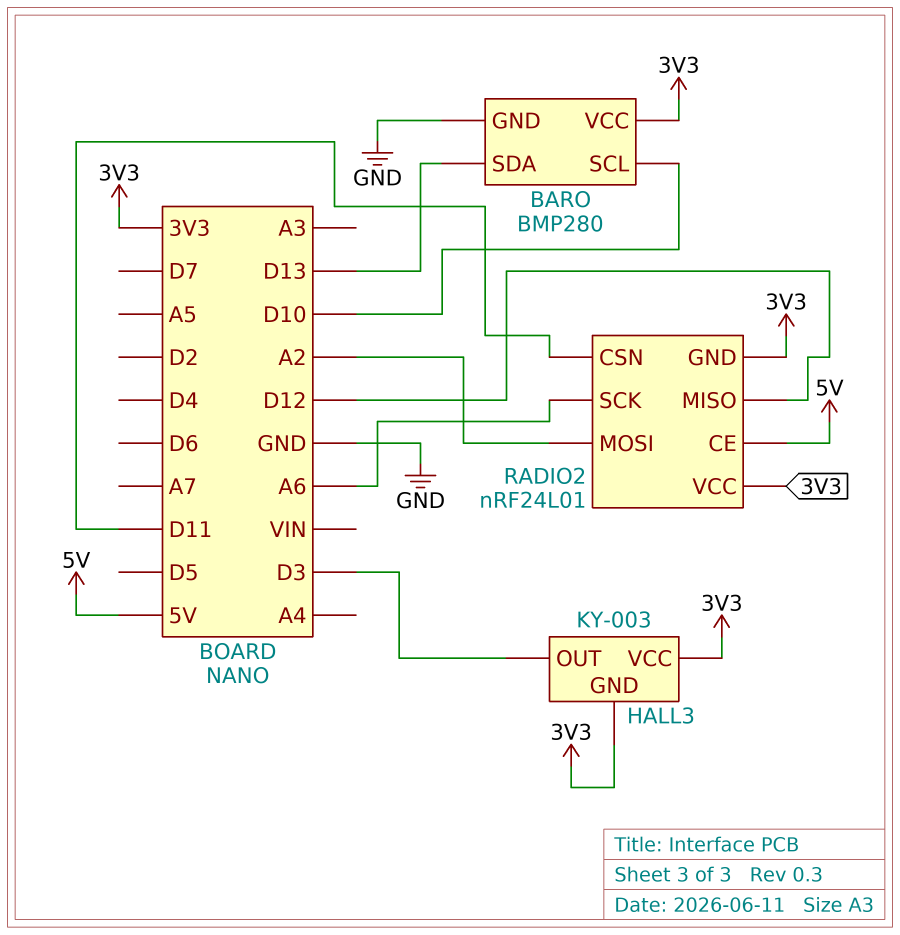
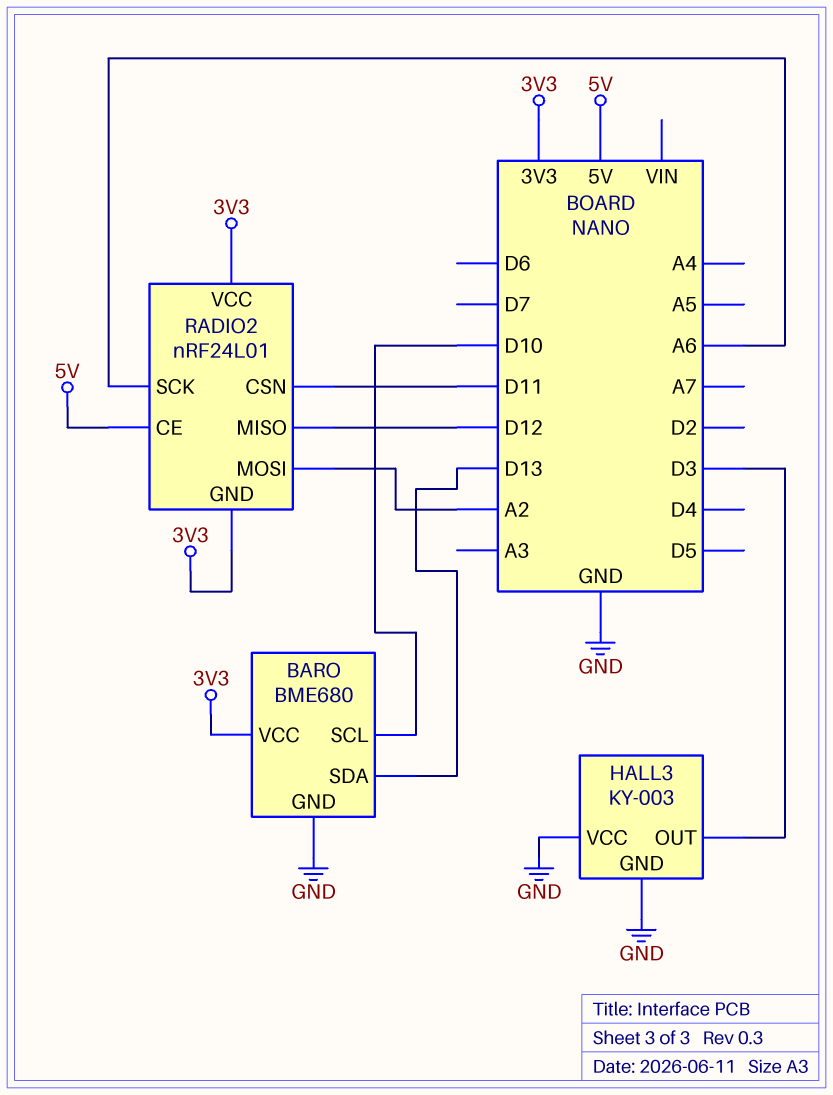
BARO: BMP280 -> BME680
HALL3 pin GND: 3V3 -> GND
HALL3 pin VCC: 3V3 -> GND

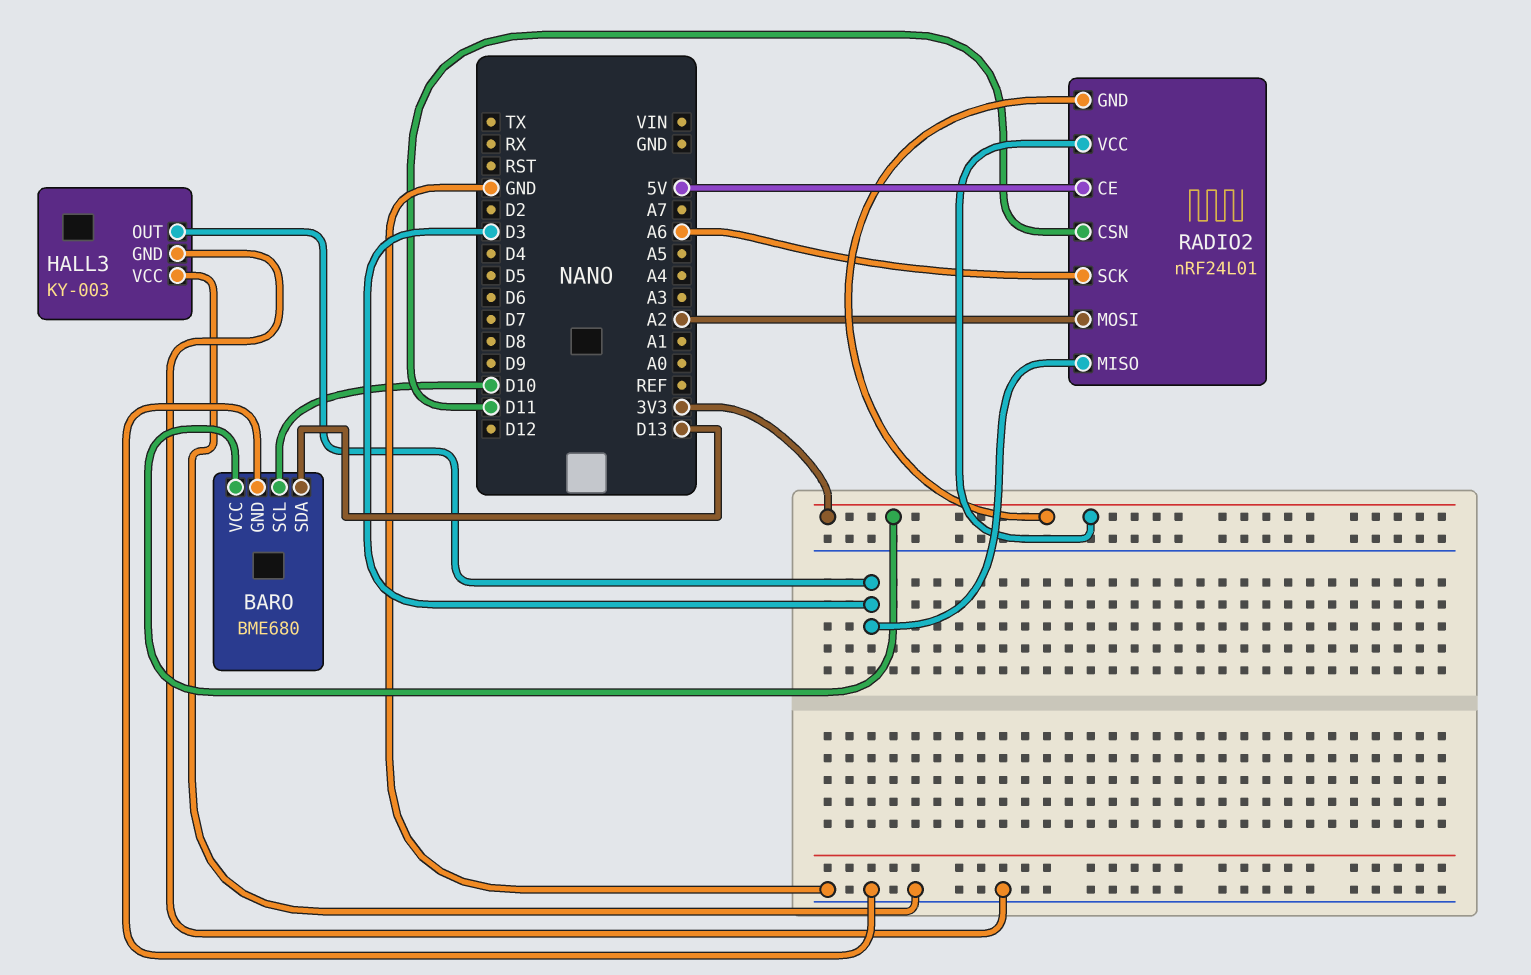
RADIO2 pin MISO: D12 -> D3

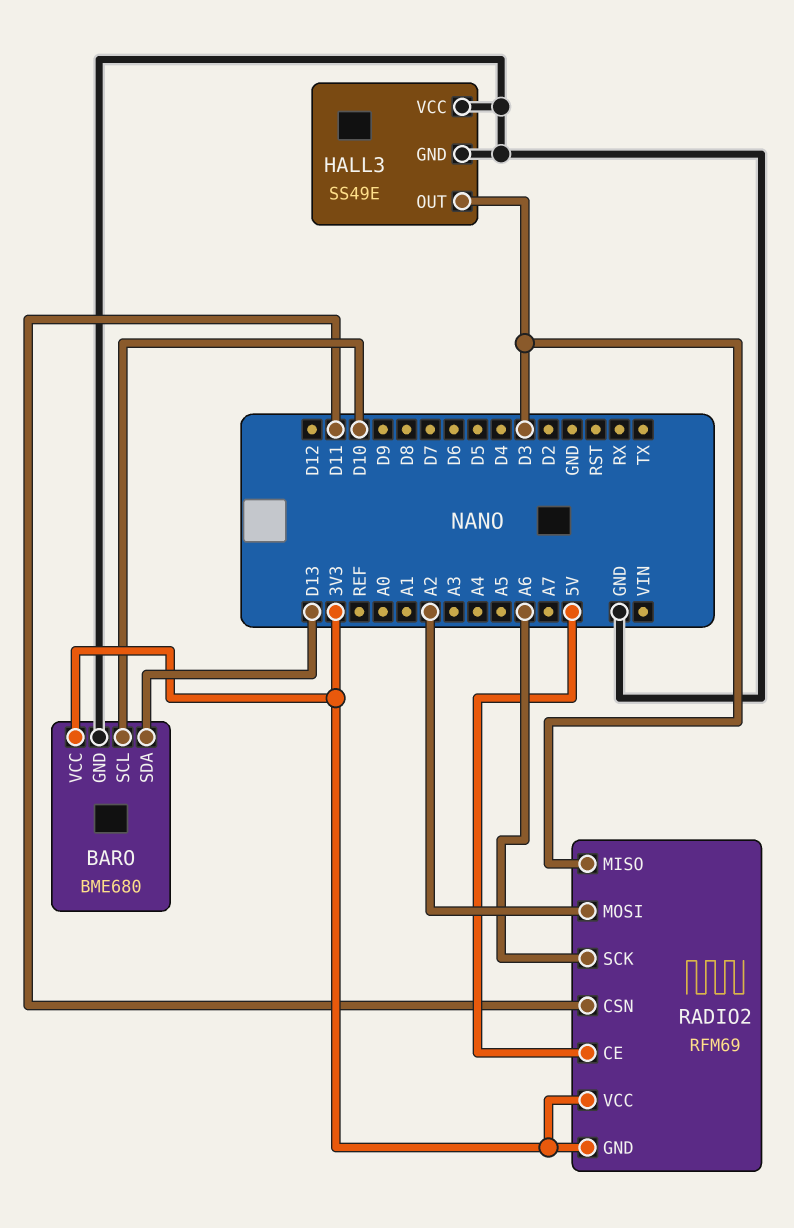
HALL3: KY-003 -> SS49E
RADIO2: nRF24L01 -> RFM69

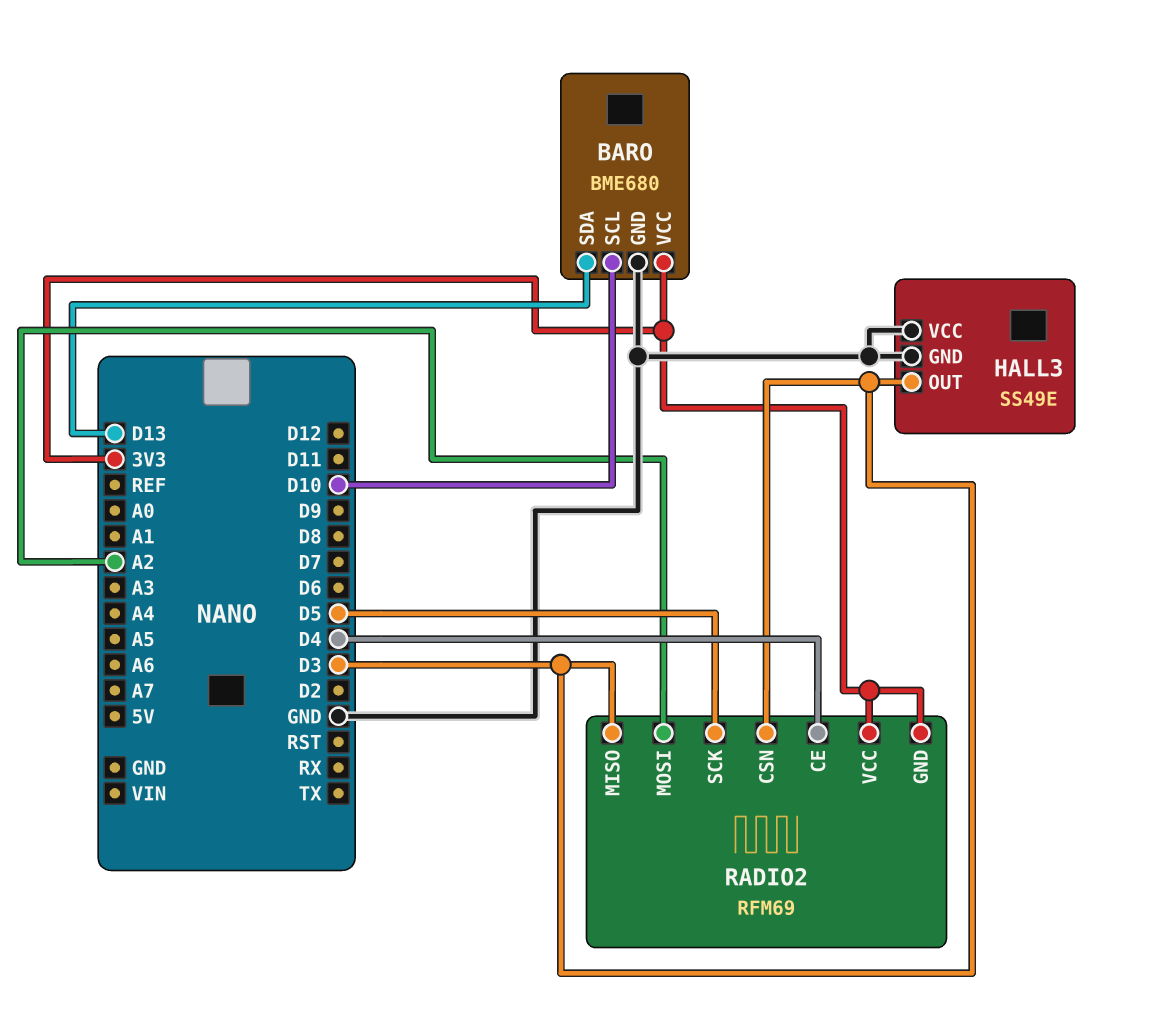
RADIO2 pin CE: 5V -> D4
RADIO2 pin CSN: D11 -> D3
RADIO2 pin SCK: A6 -> D5

